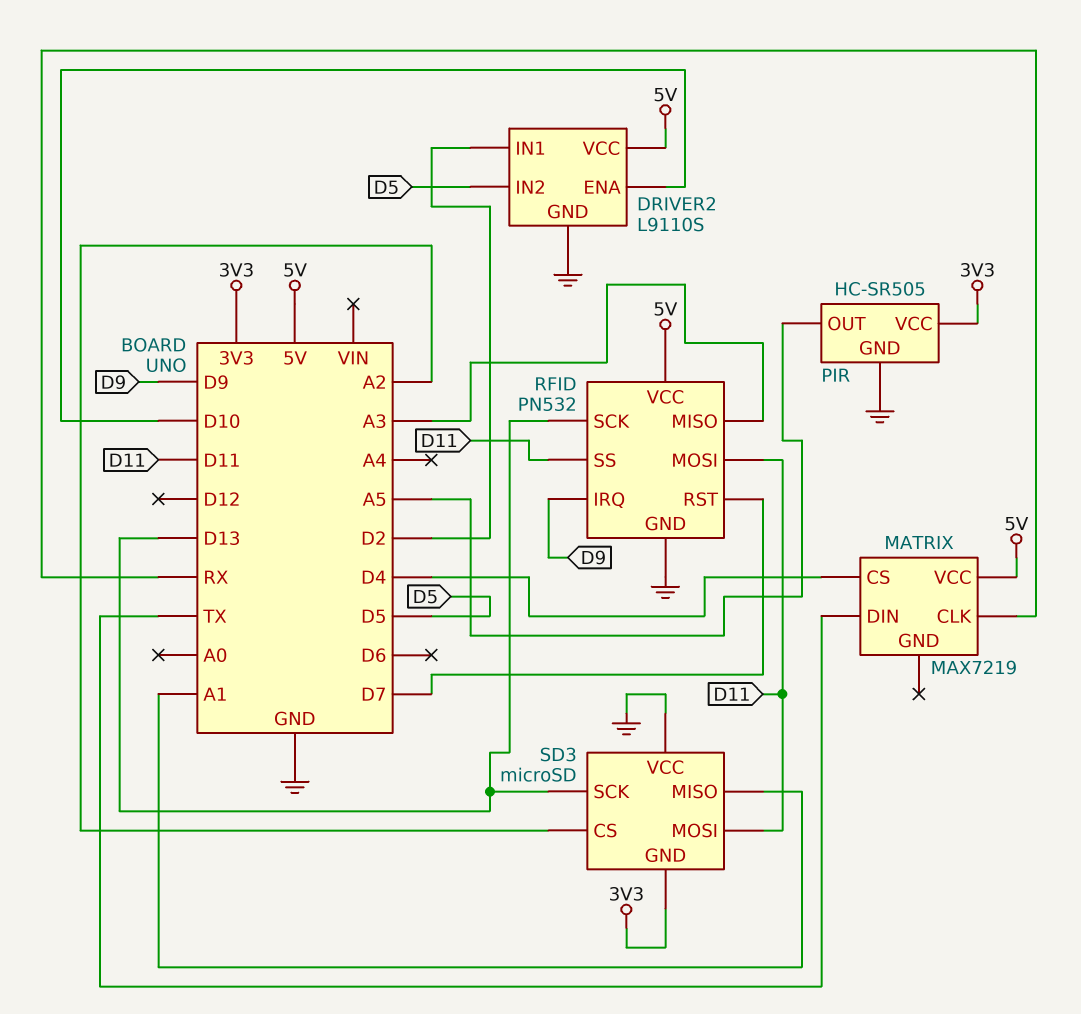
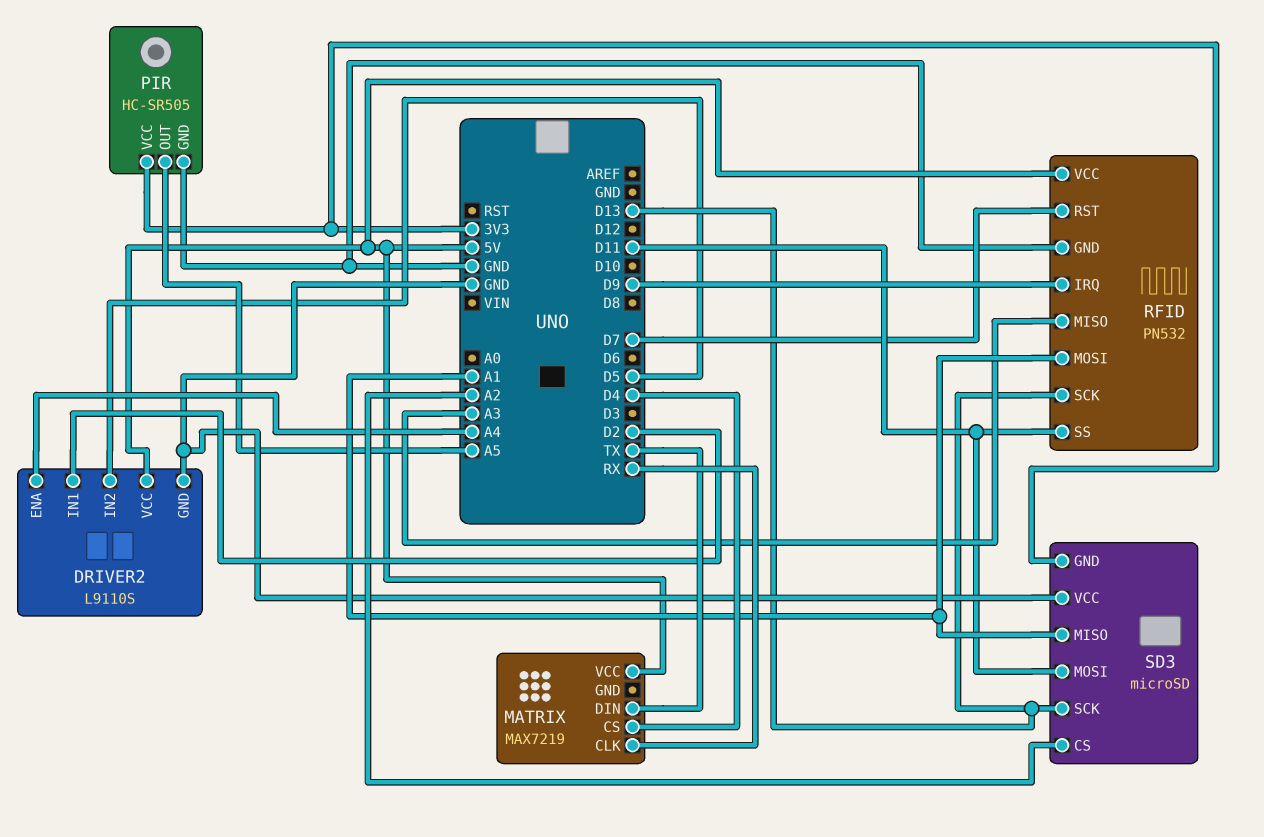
DRIVER2 pin ENA: D10 -> A4
RFID pin MOSI: D11 -> A1

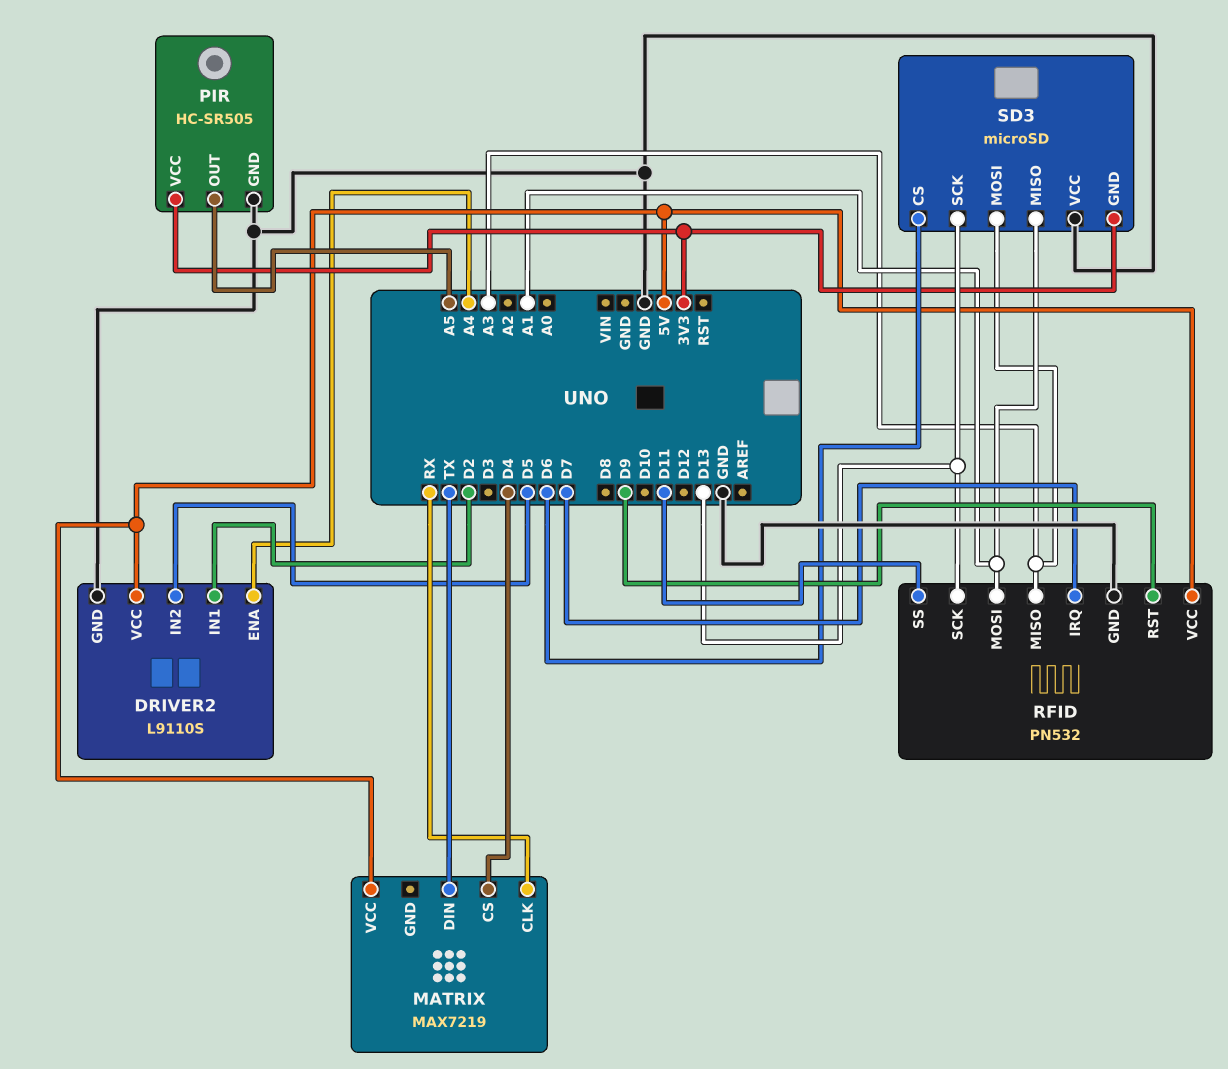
RFID pin IRQ: D9 -> D7
RFID pin RST: D7 -> D9
SD3 pin CS: A2 -> D6
SD3 pin MOSI: D11 -> A3

